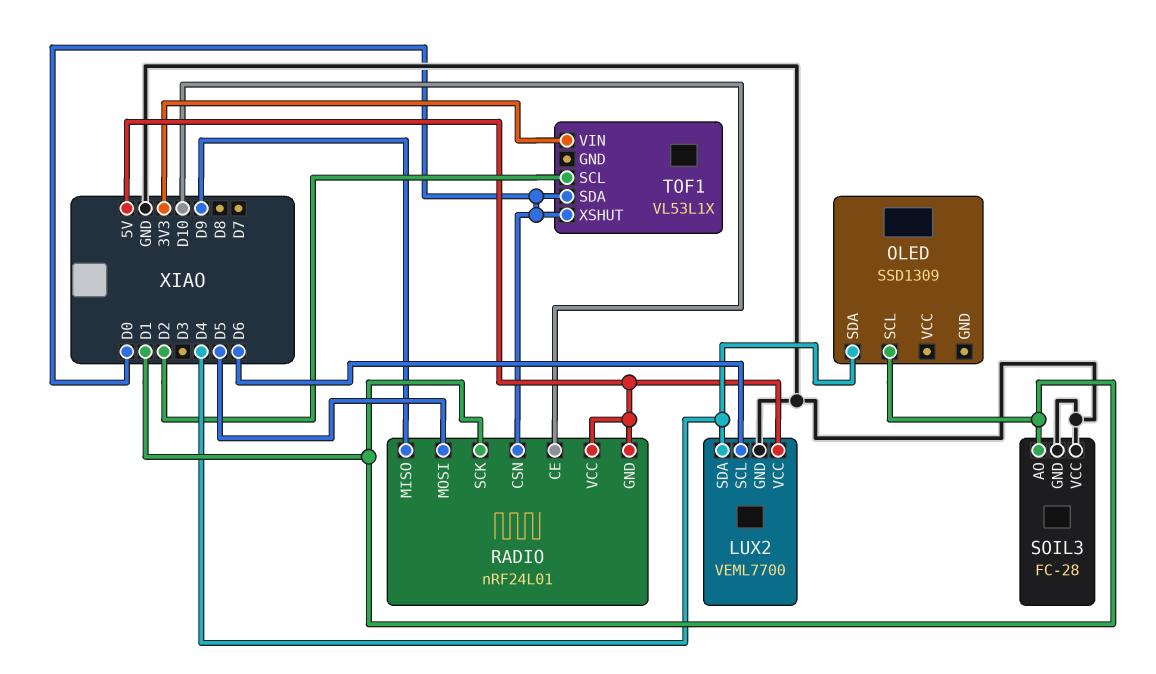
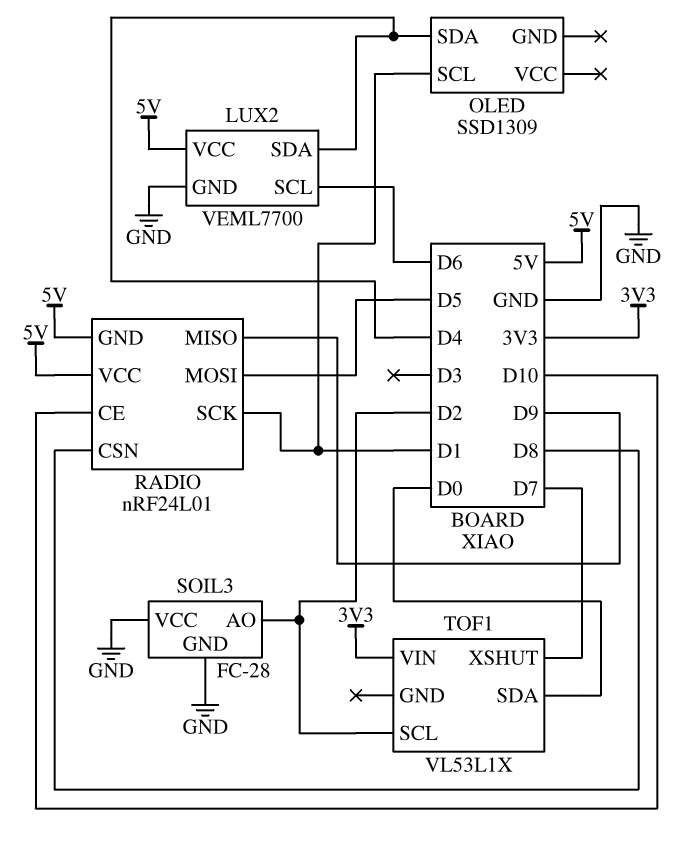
RADIO pin CSN: D0 -> D8
SOIL3 pin AO: D1 -> D2
TOF1 pin XSHUT: D0 -> D7

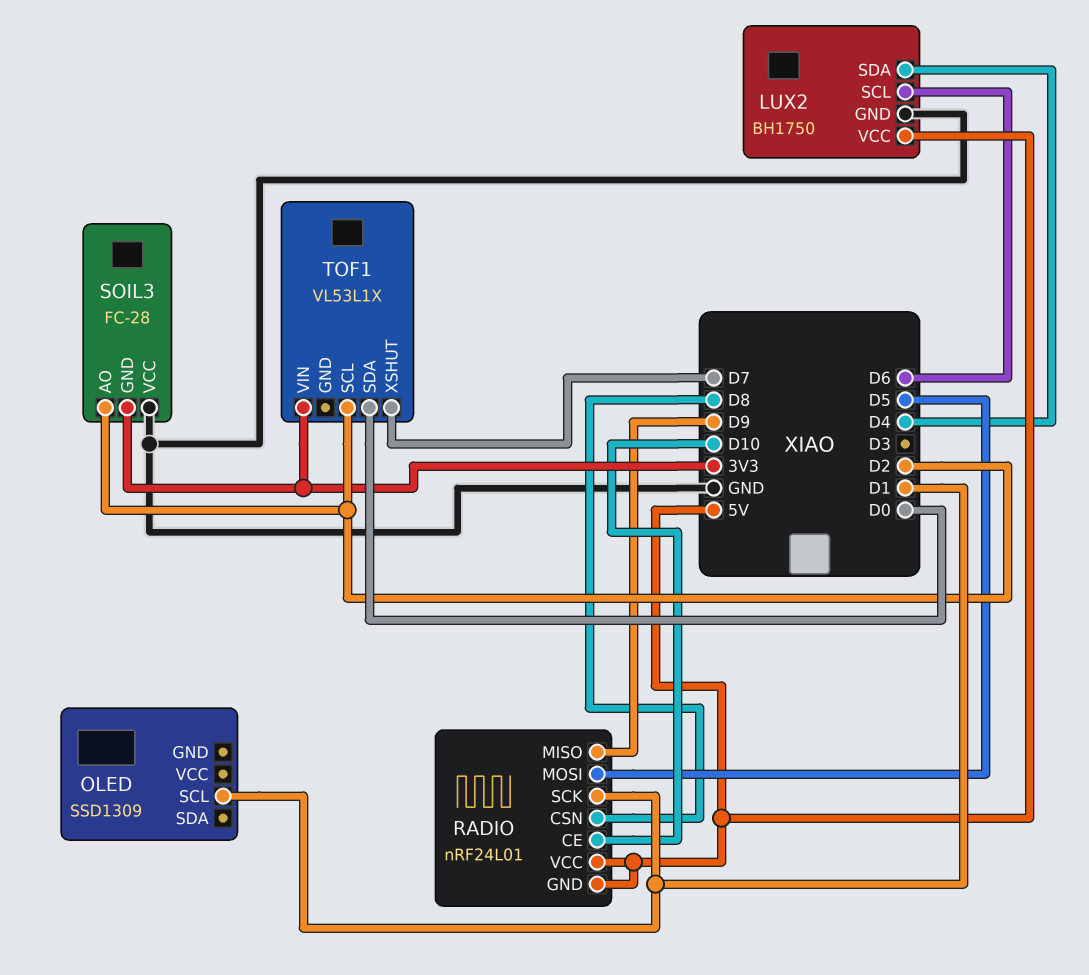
LUX2: VEML7700 -> BH1750
OLED pin SDA: D4 -> none
SOIL3 pin GND: GND -> 3V3

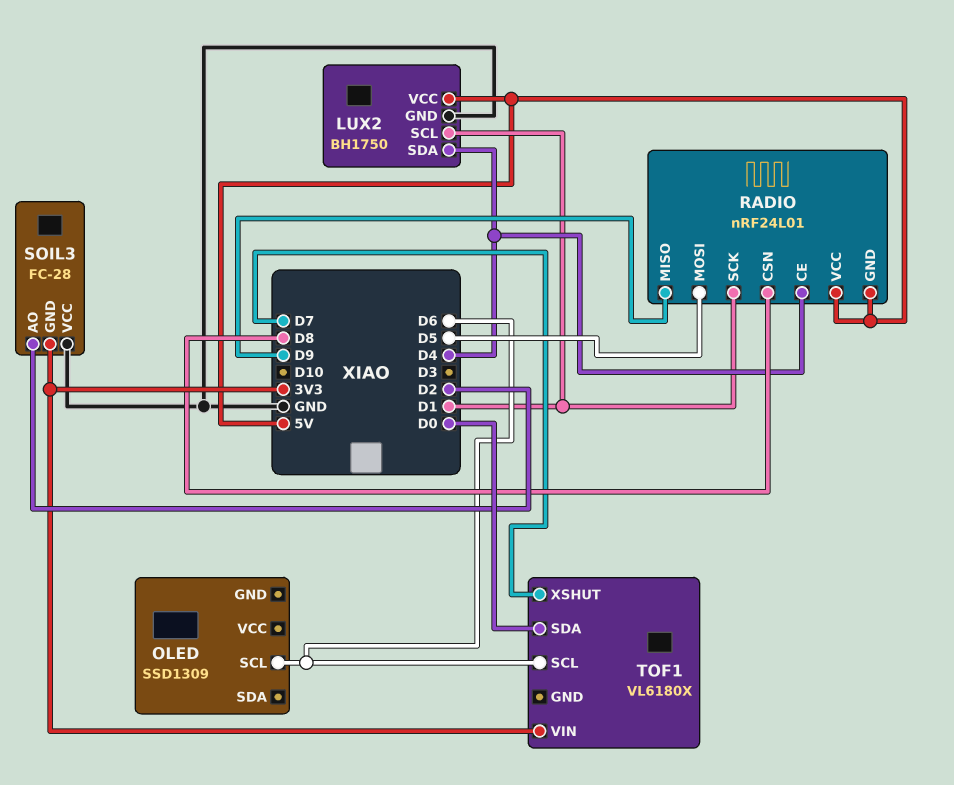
LUX2 pin SCL: D6 -> D1
OLED pin SCL: D1 -> D6
RADIO pin CE: D10 -> D4
TOF1: VL53L1X -> VL6180X
TOF1 pin SCL: D2 -> D6

